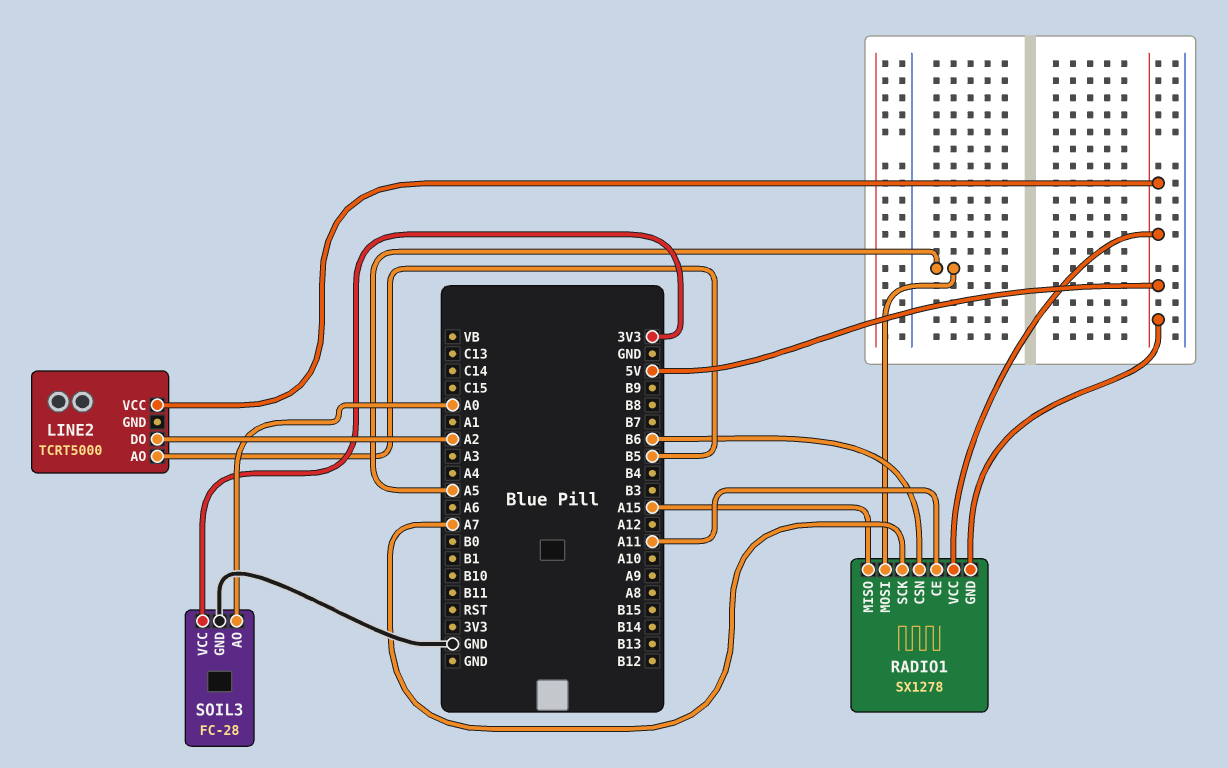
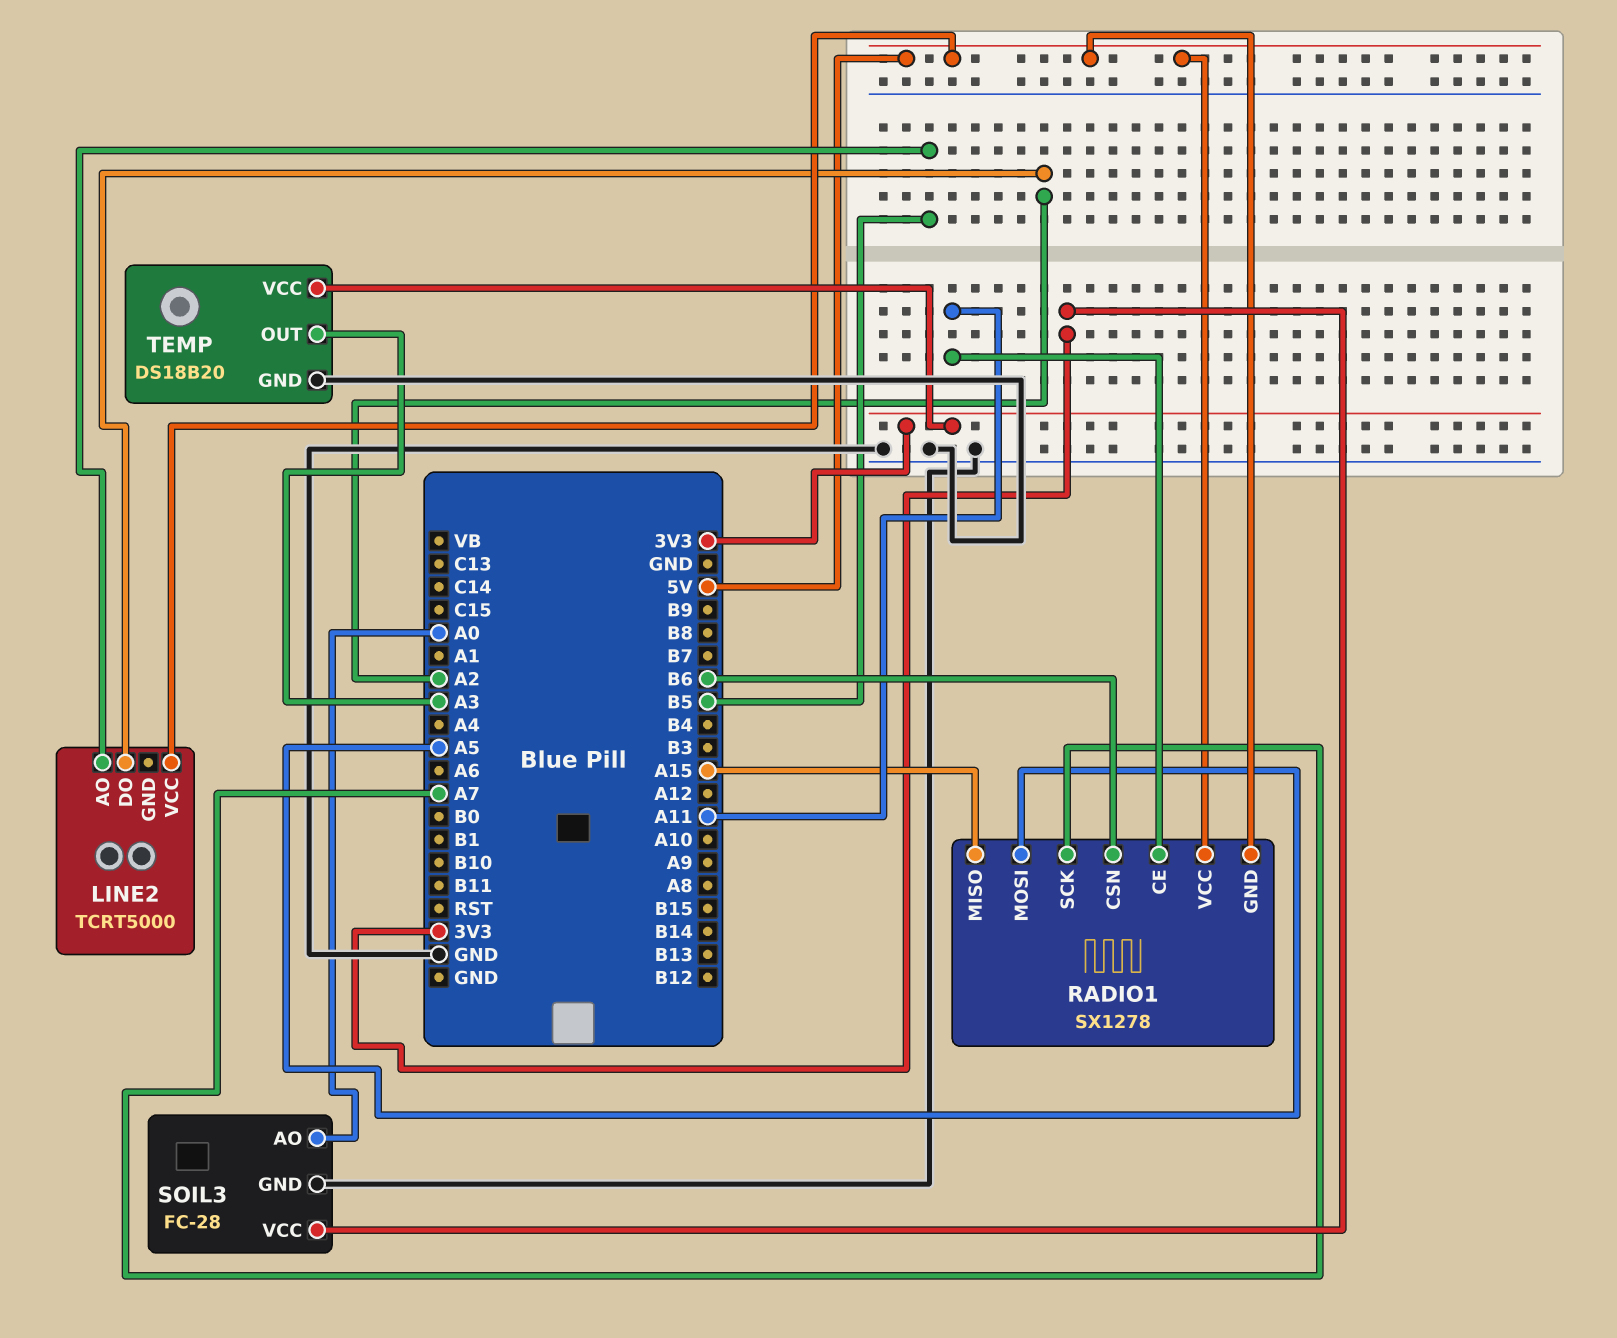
TEMP: none -> DS18B20
TEMP pin GND: none -> GND
TEMP pin OUT: none -> A3
TEMP pin VCC: none -> 3V3

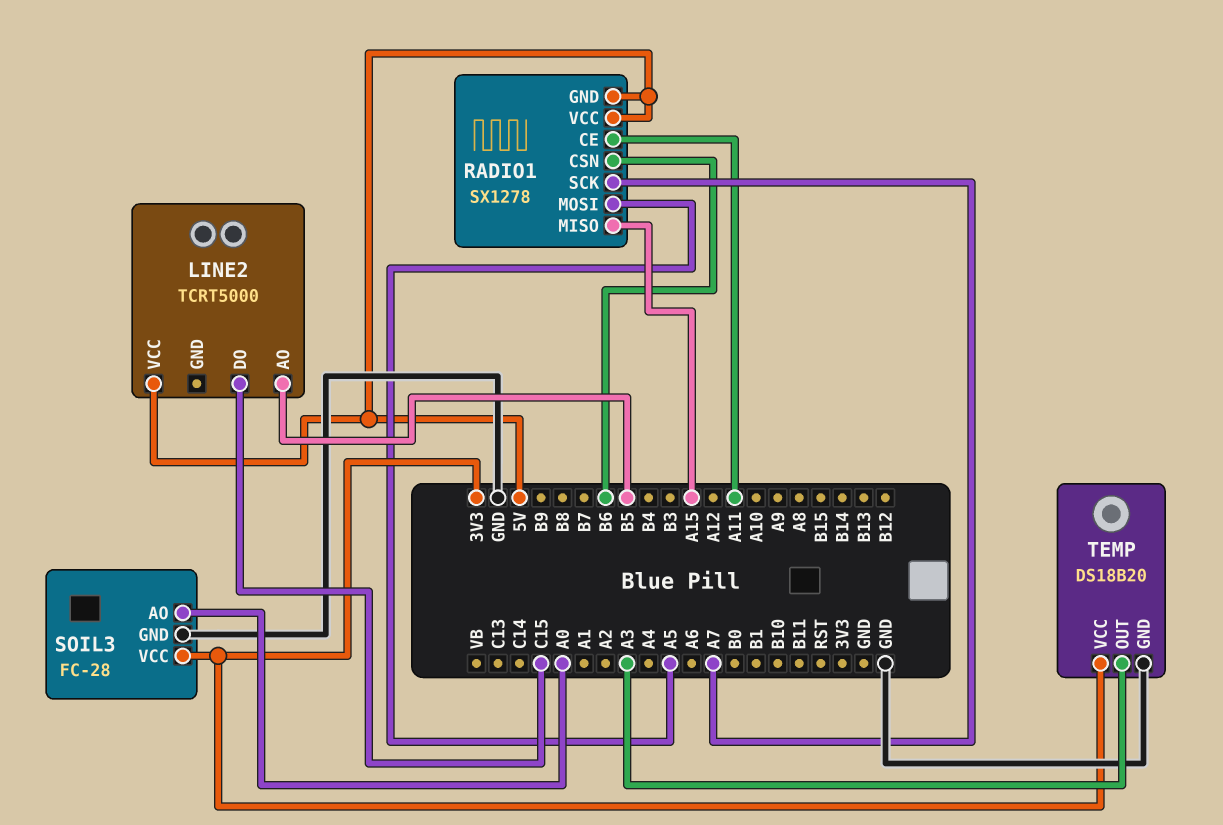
LINE2 pin DO: A2 -> C15

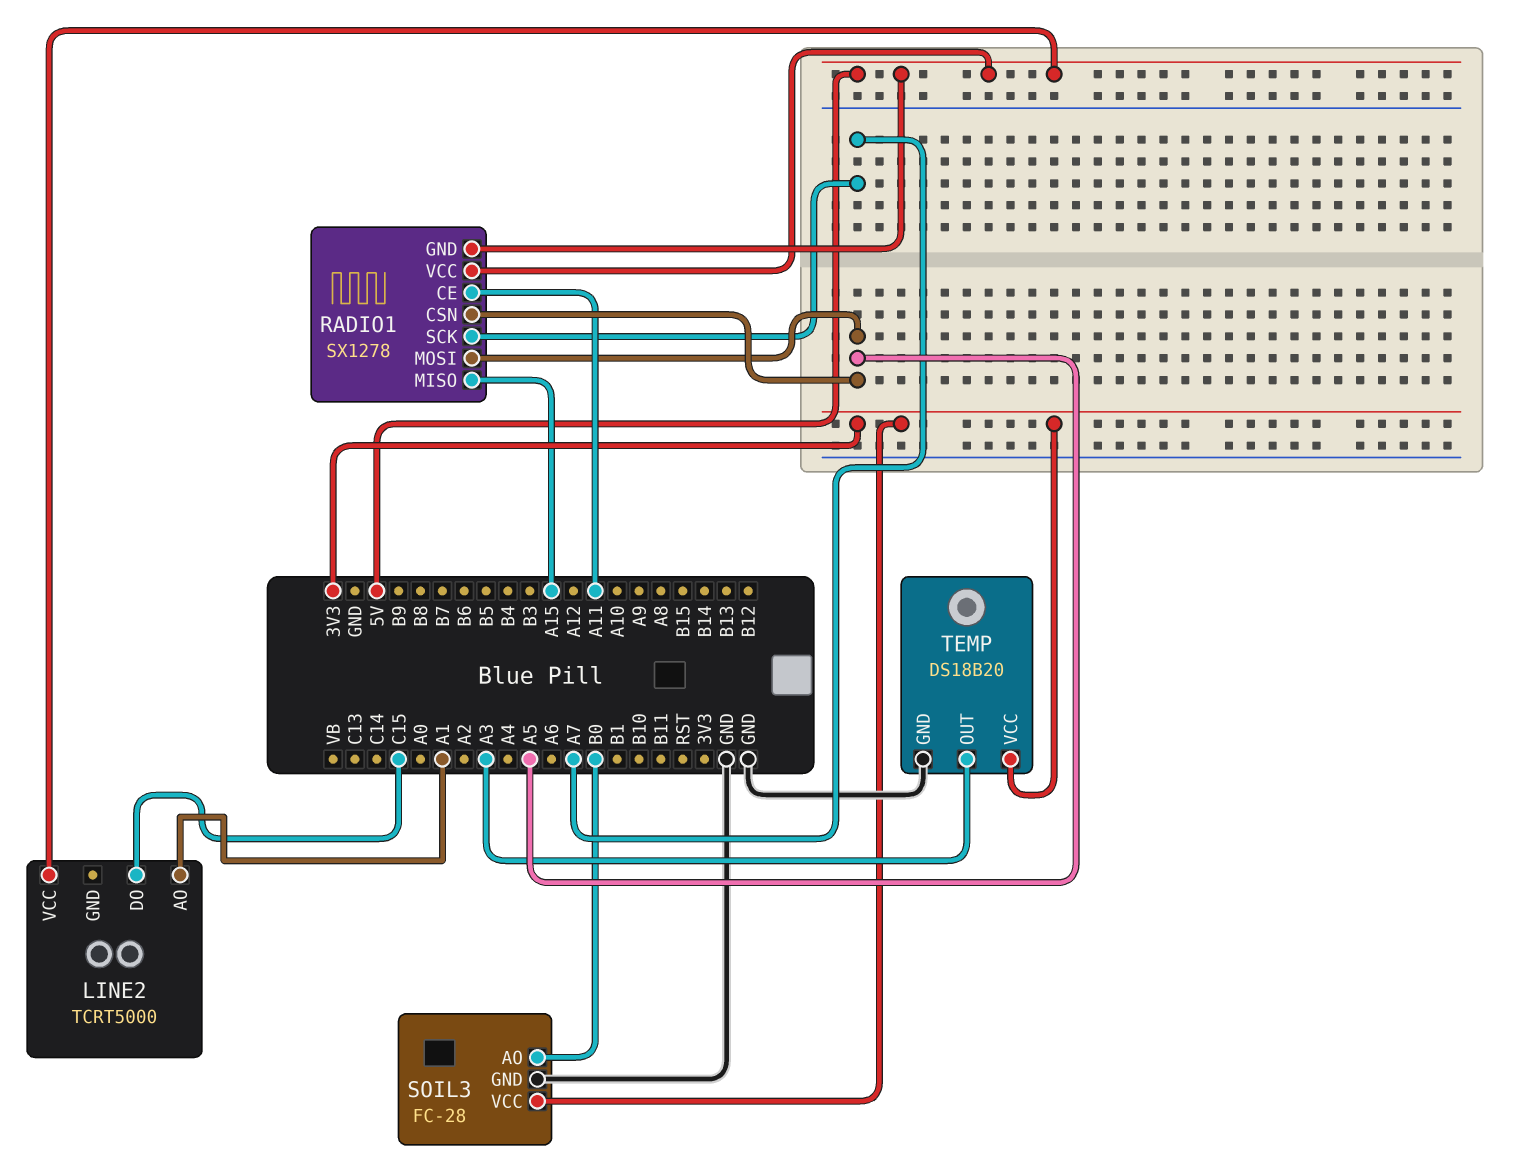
LINE2 pin AO: B5 -> A1
RADIO1 pin CSN: B6 -> A5
SOIL3 pin AO: A0 -> B0

